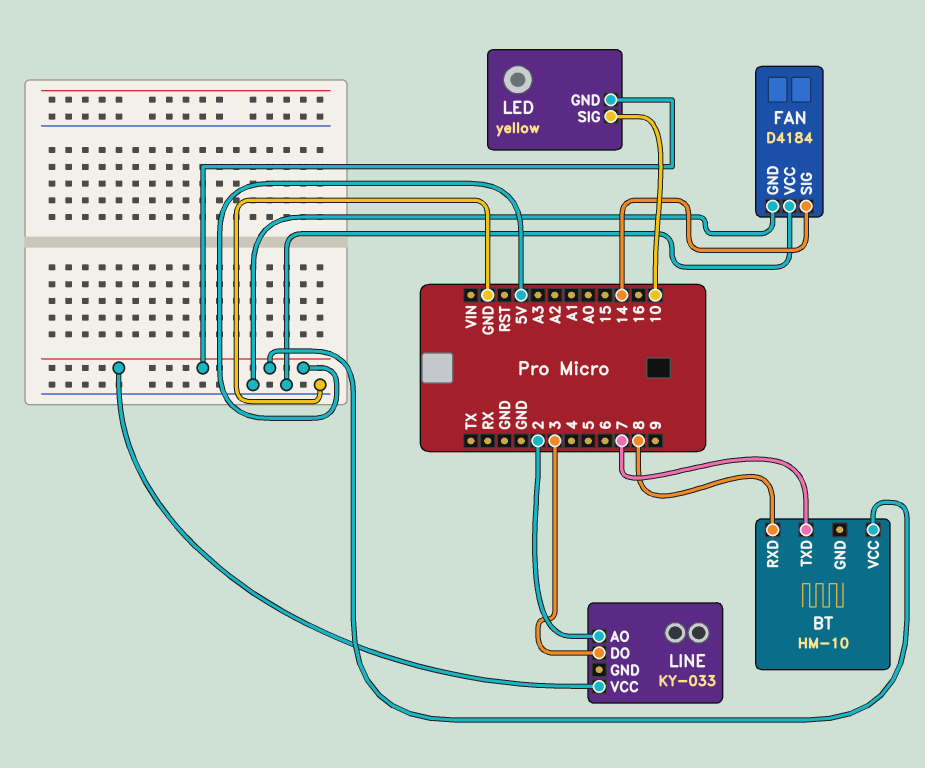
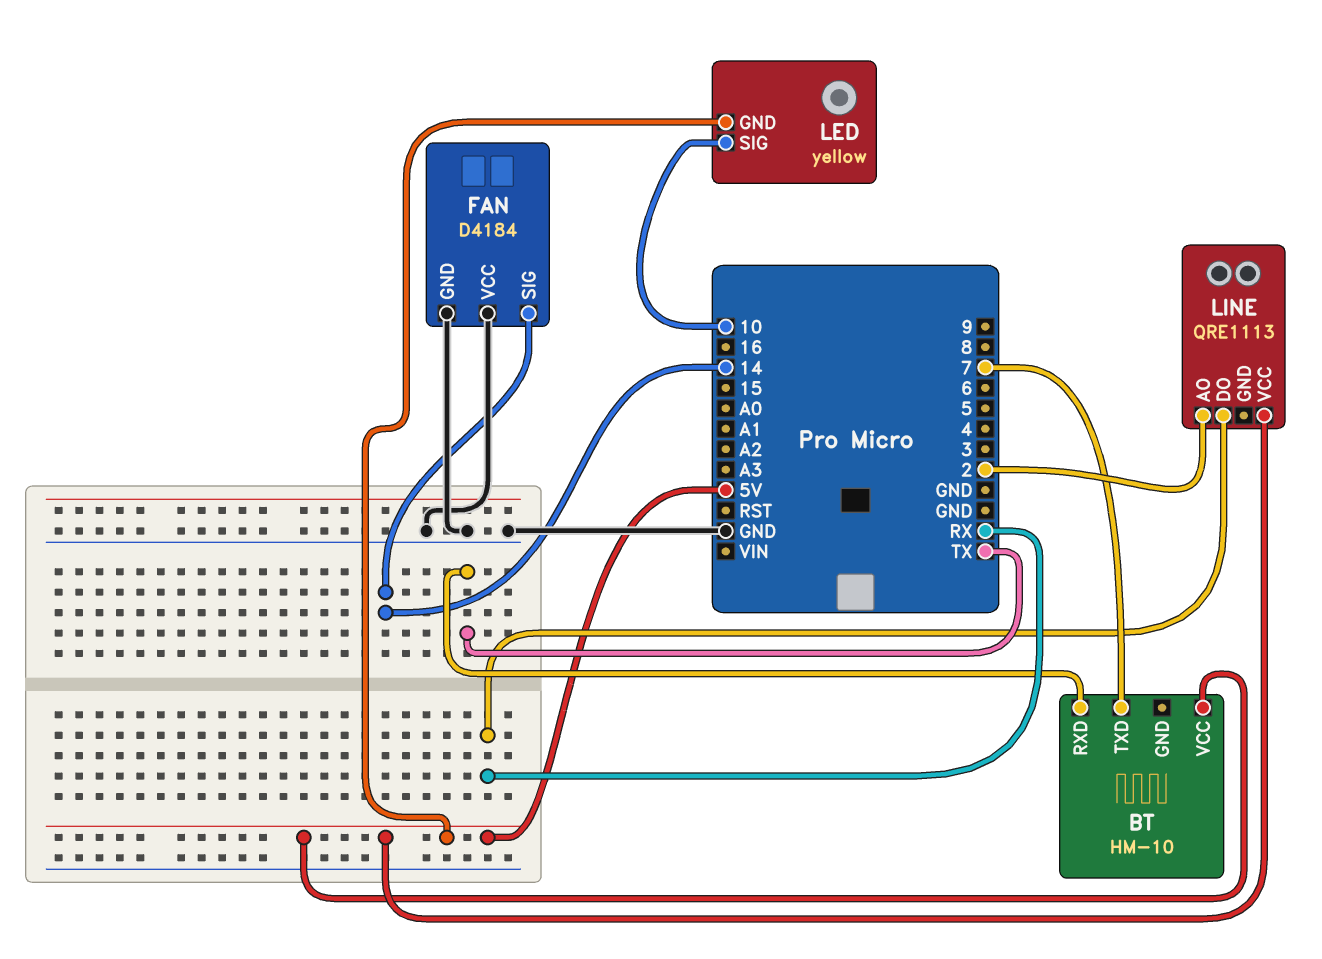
BT pin RXD: 8 -> TX
LINE: KY-033 -> QRE1113
LINE pin DO: 3 -> RX

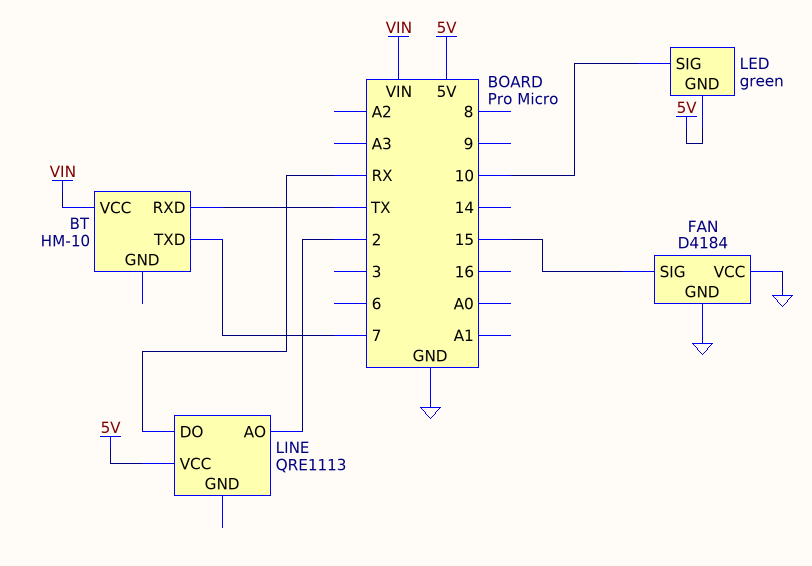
BT pin VCC: 5V -> VIN
FAN pin SIG: 14 -> 15
LED: yellow -> green

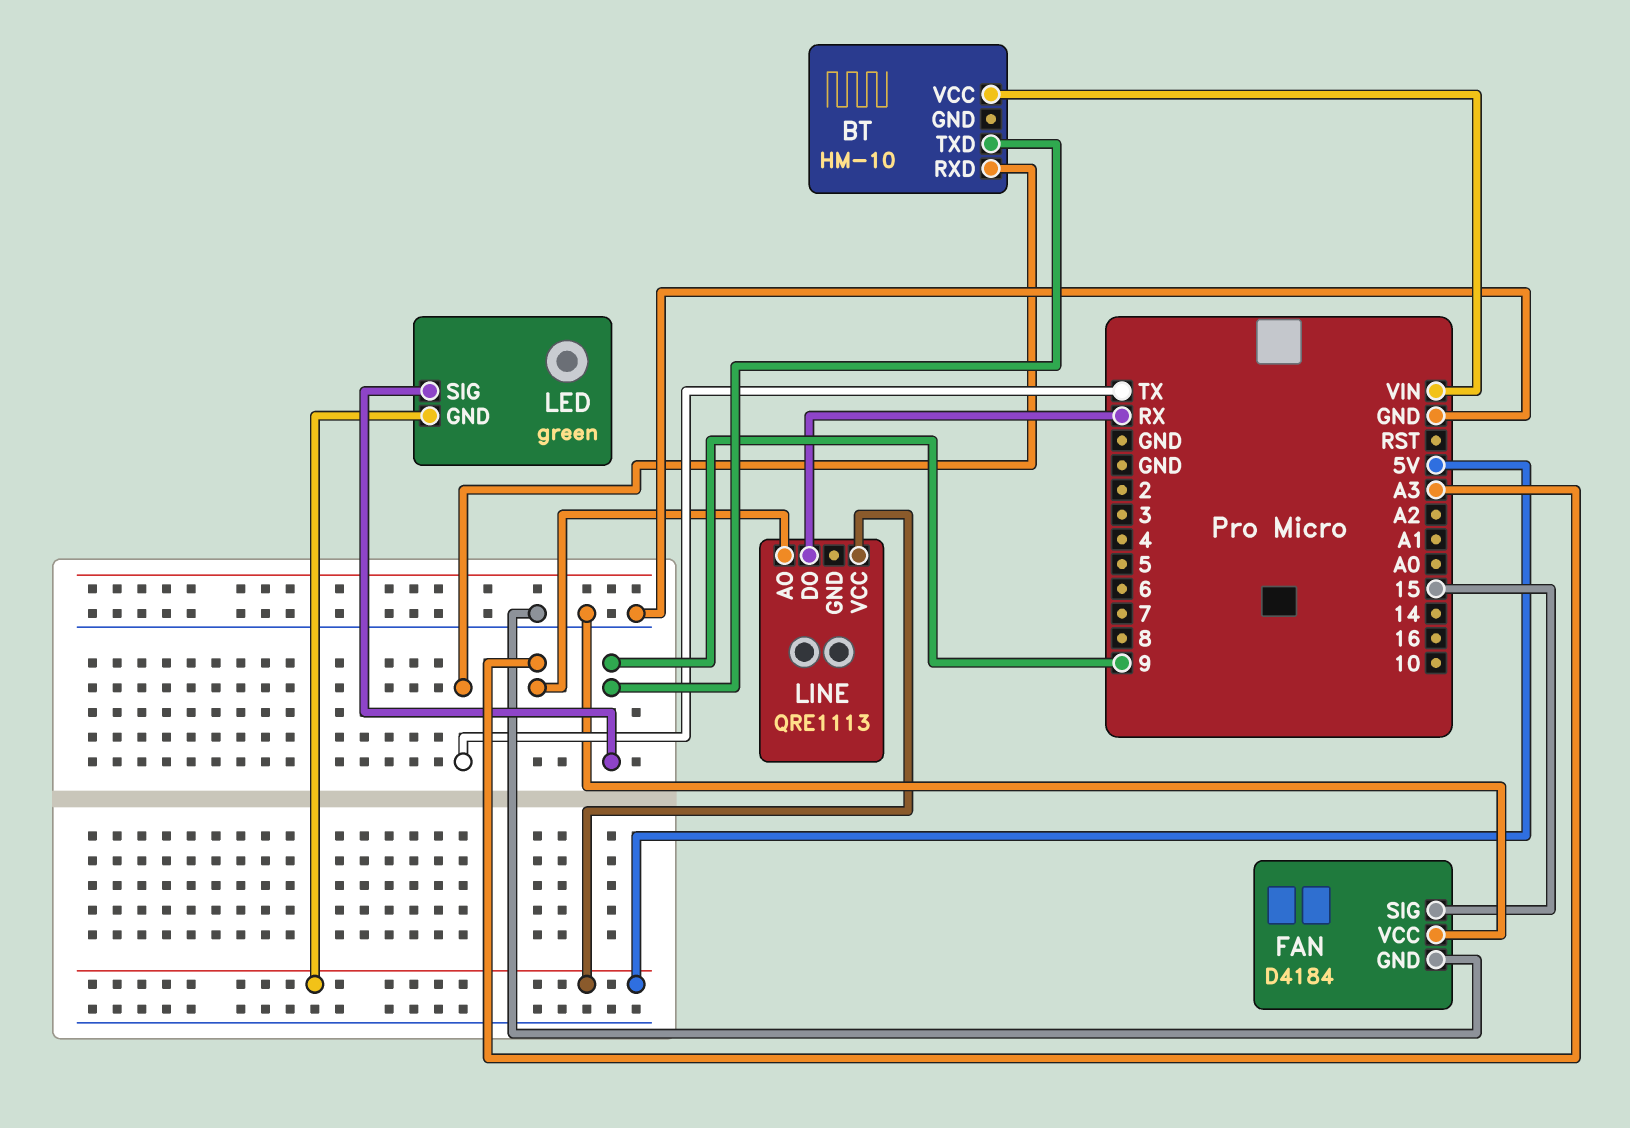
BT pin TXD: 7 -> 9
LED pin SIG: 10 -> 9
LINE pin AO: 2 -> A3

